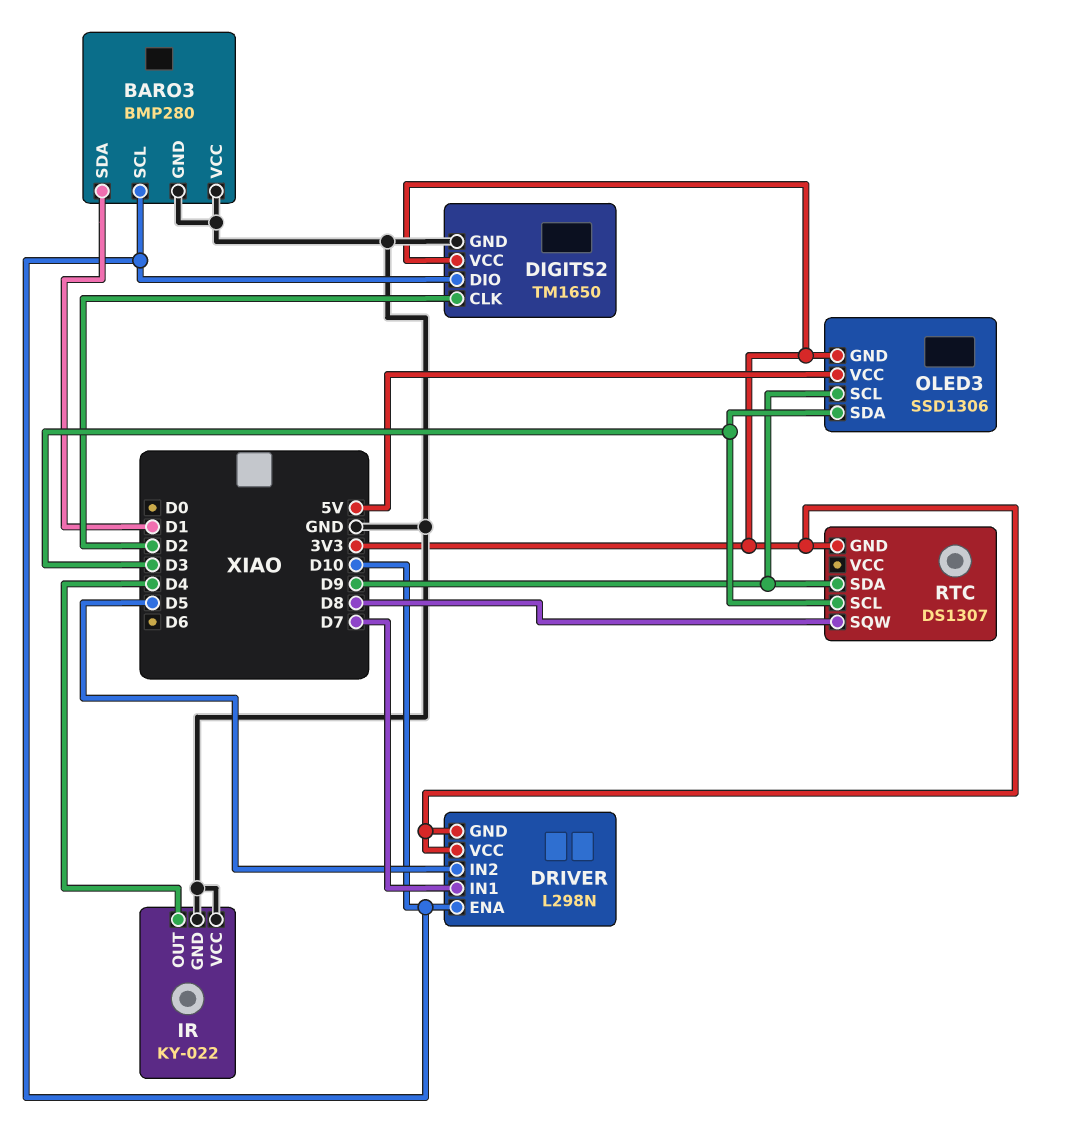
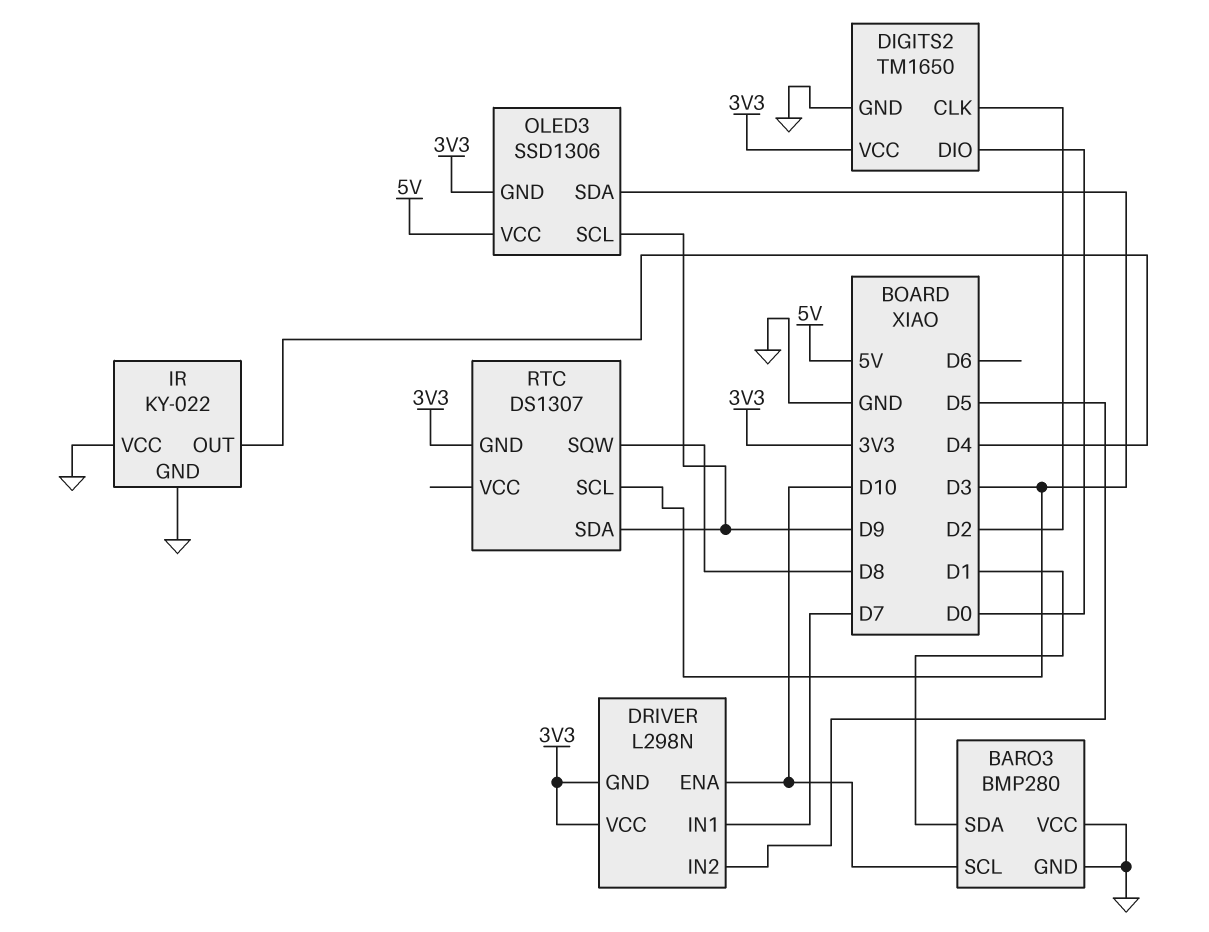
DIGITS2 pin DIO: D10 -> D0

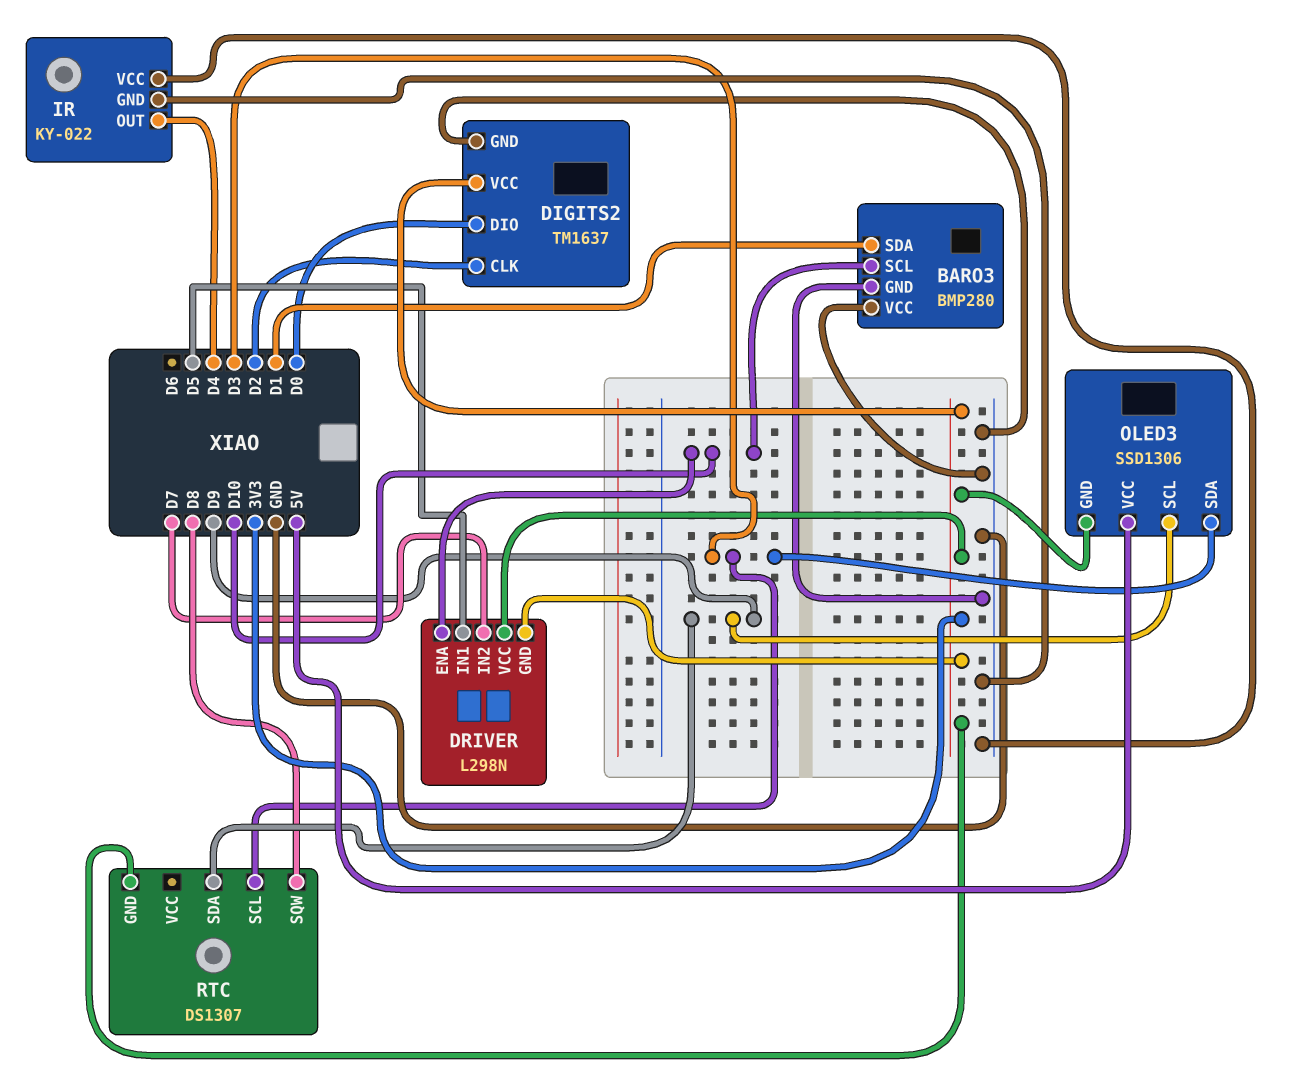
DIGITS2: TM1650 -> TM1637
DRIVER pin IN1: D7 -> D5
DRIVER pin IN2: D5 -> D7

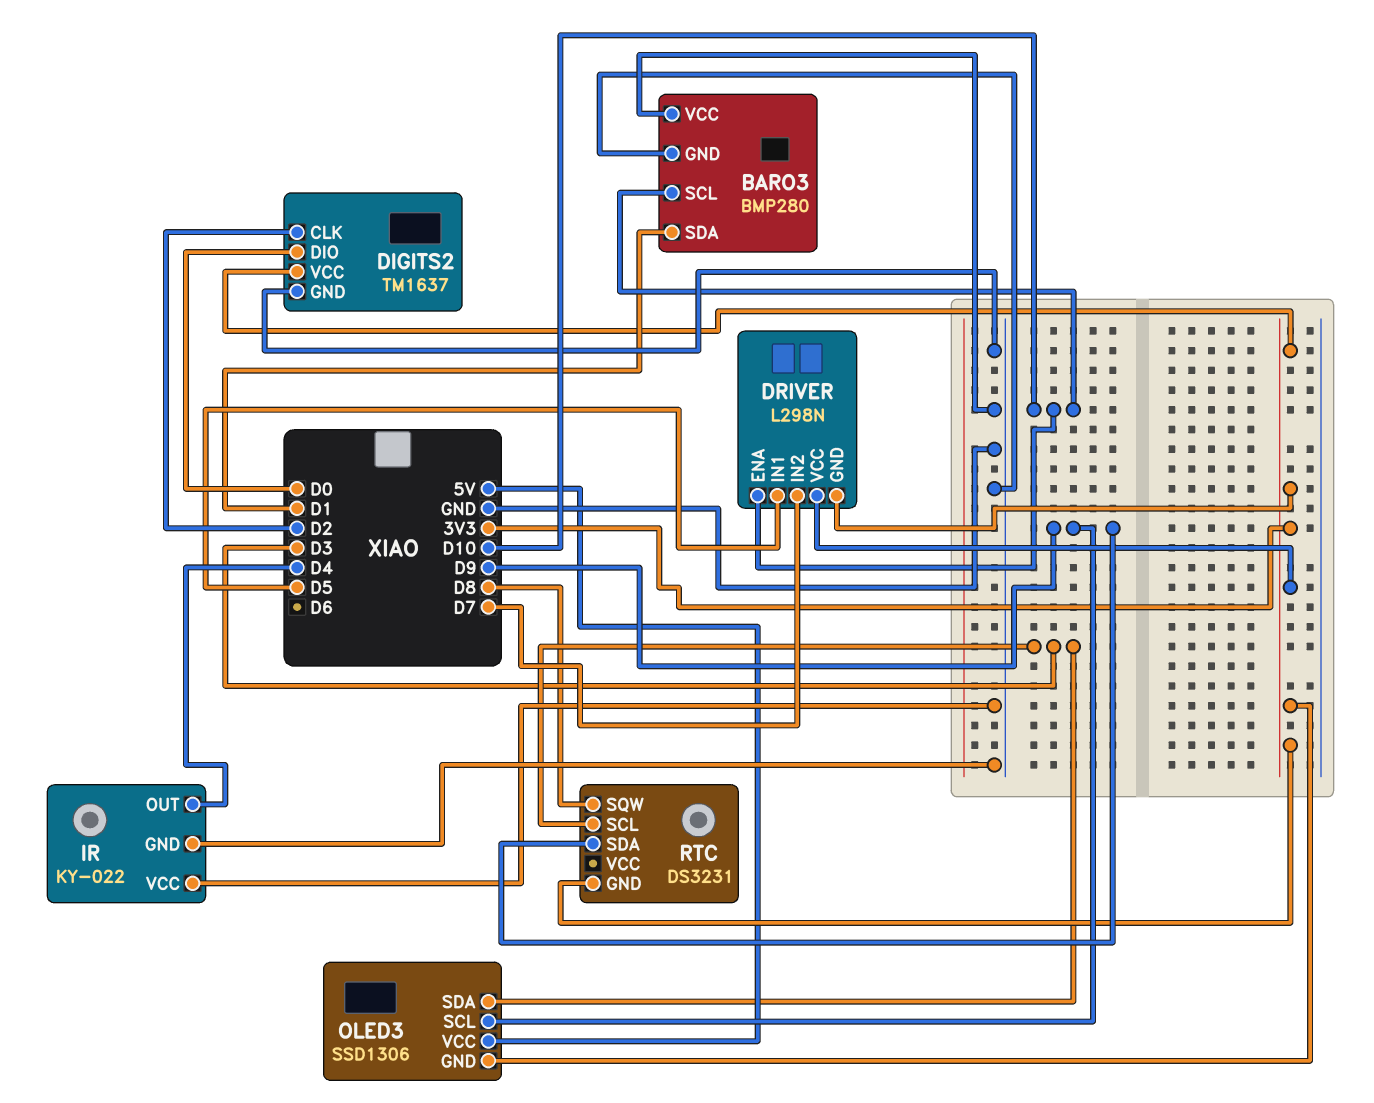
RTC: DS1307 -> DS3231

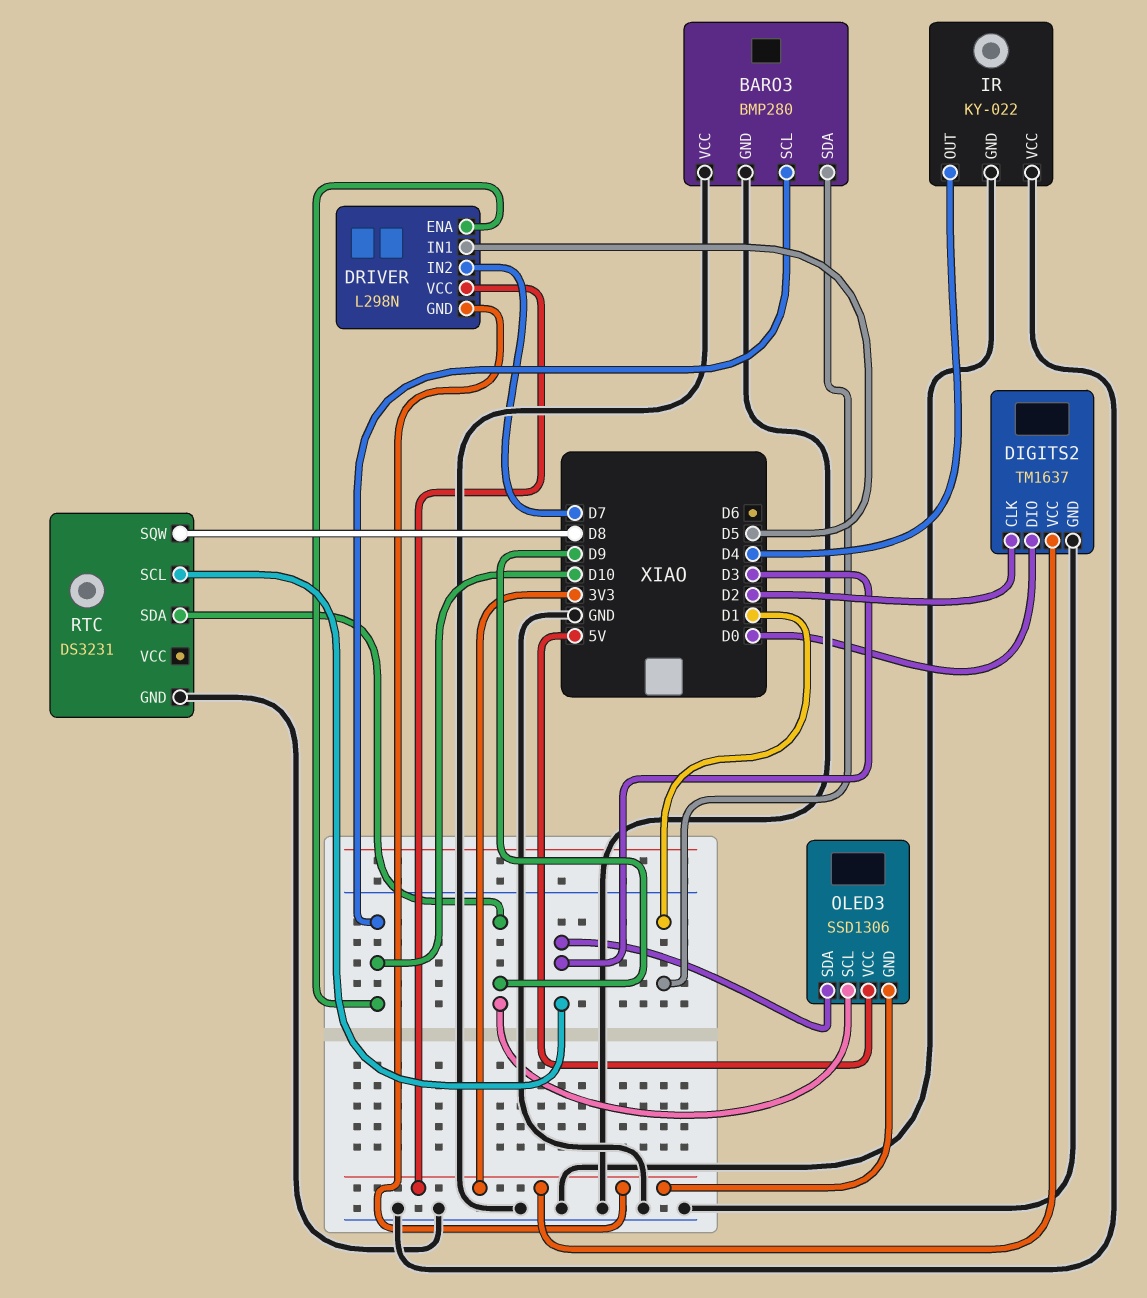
RTC pin GND: 3V3 -> GND

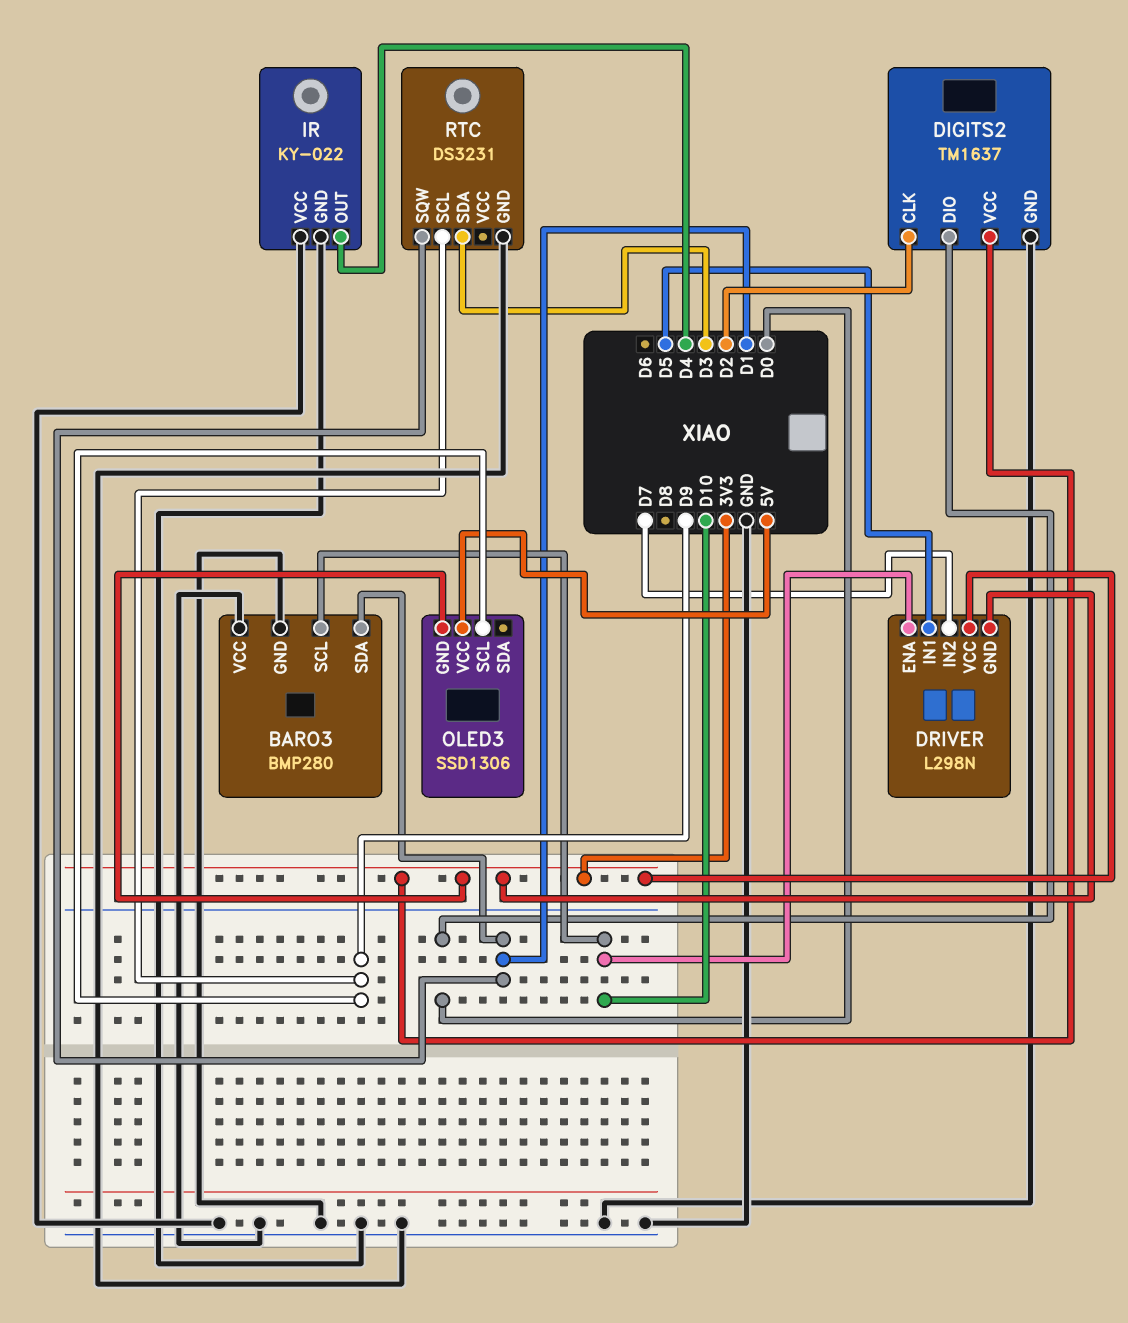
OLED3 pin SDA: D3 -> none
RTC pin SCL: D3 -> D9
RTC pin SDA: D9 -> D3
RTC pin SQW: D8 -> D1

